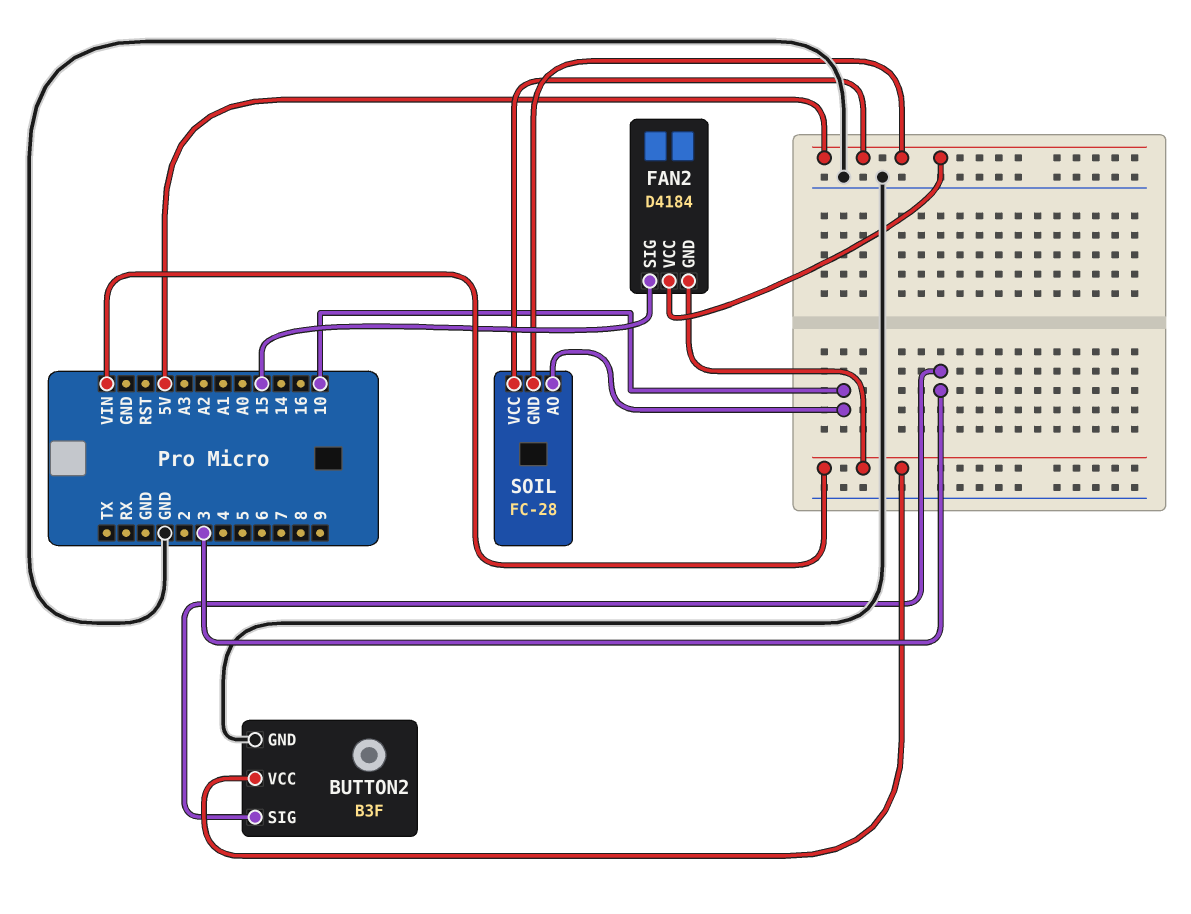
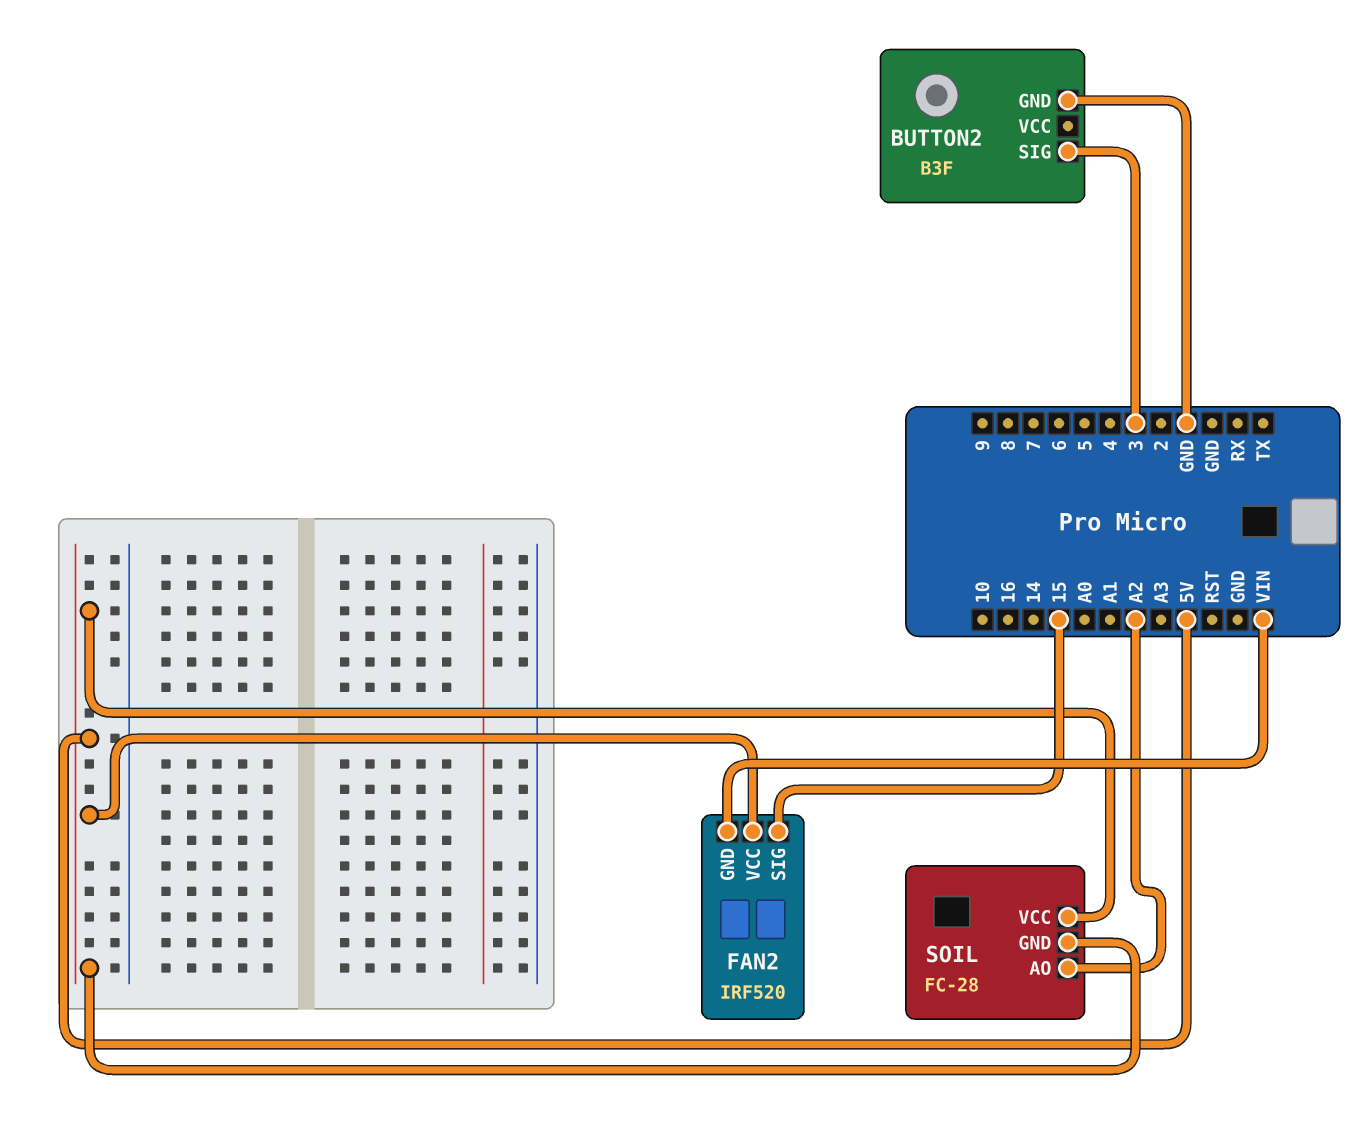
BUTTON2 pin VCC: VIN -> none
FAN2: D4184 -> IRF520
SOIL pin AO: 10 -> A2

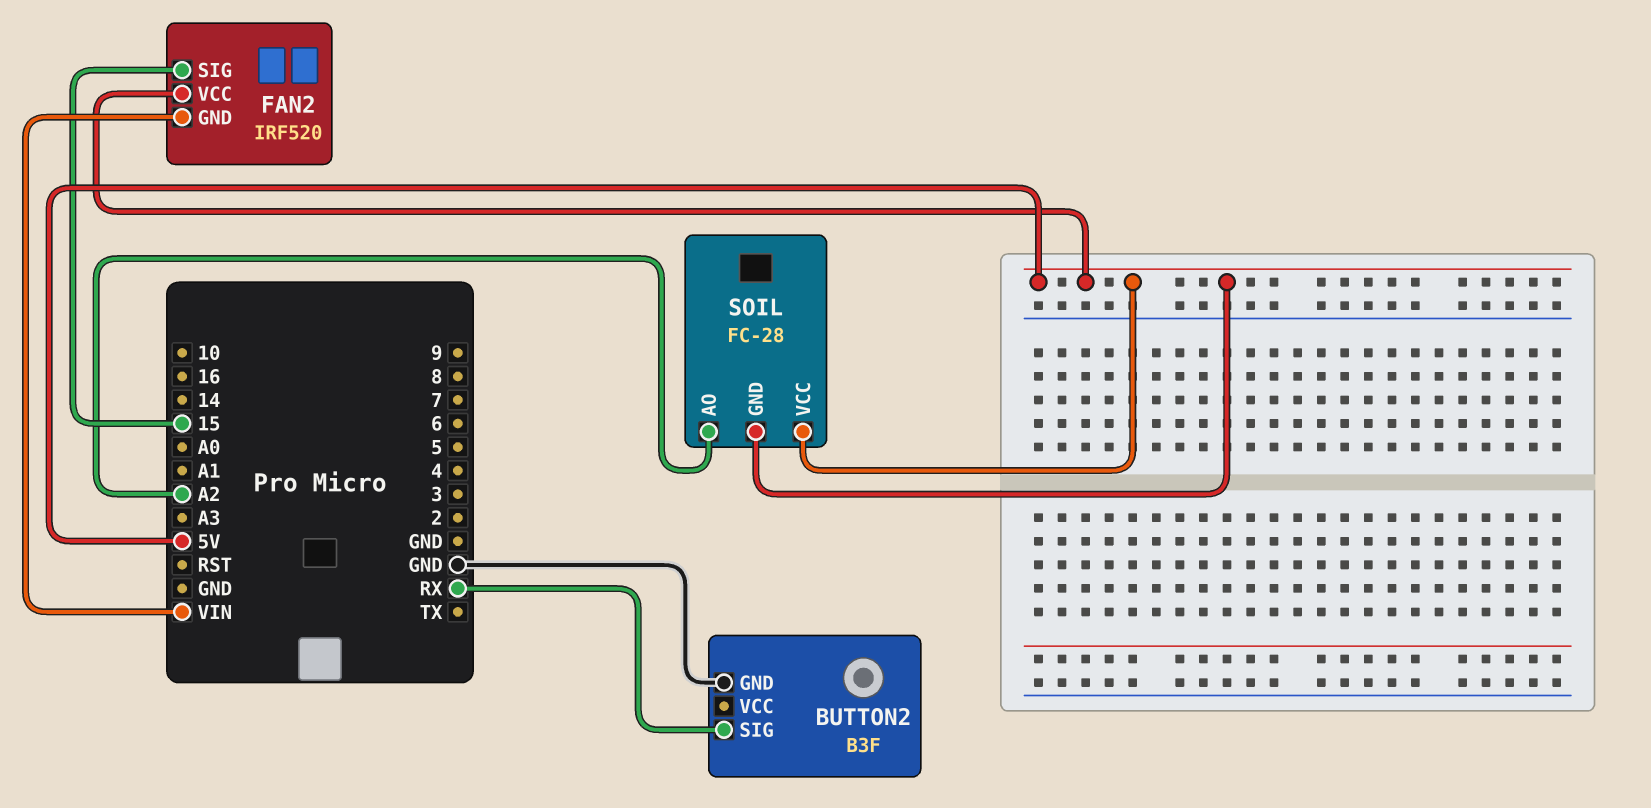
BUTTON2 pin SIG: 3 -> RX

